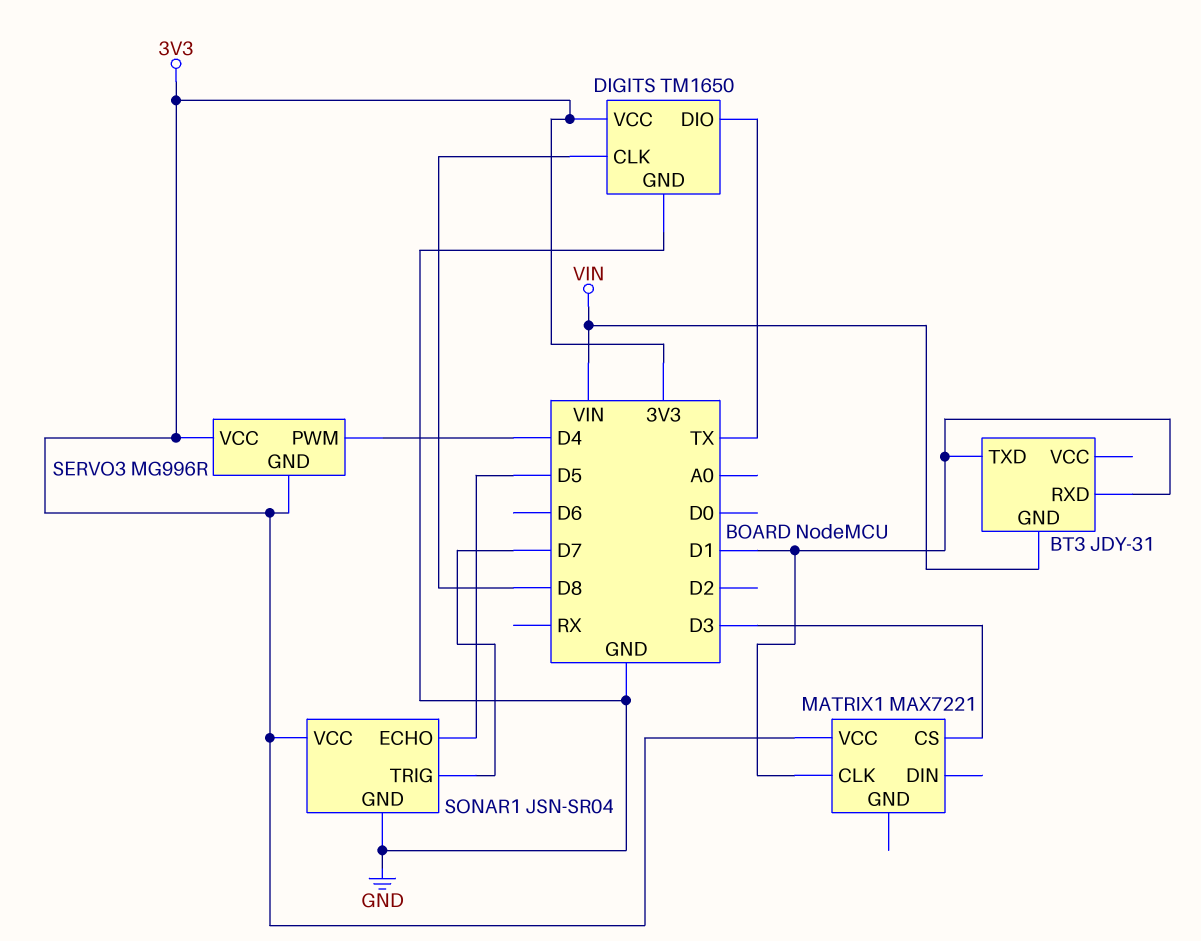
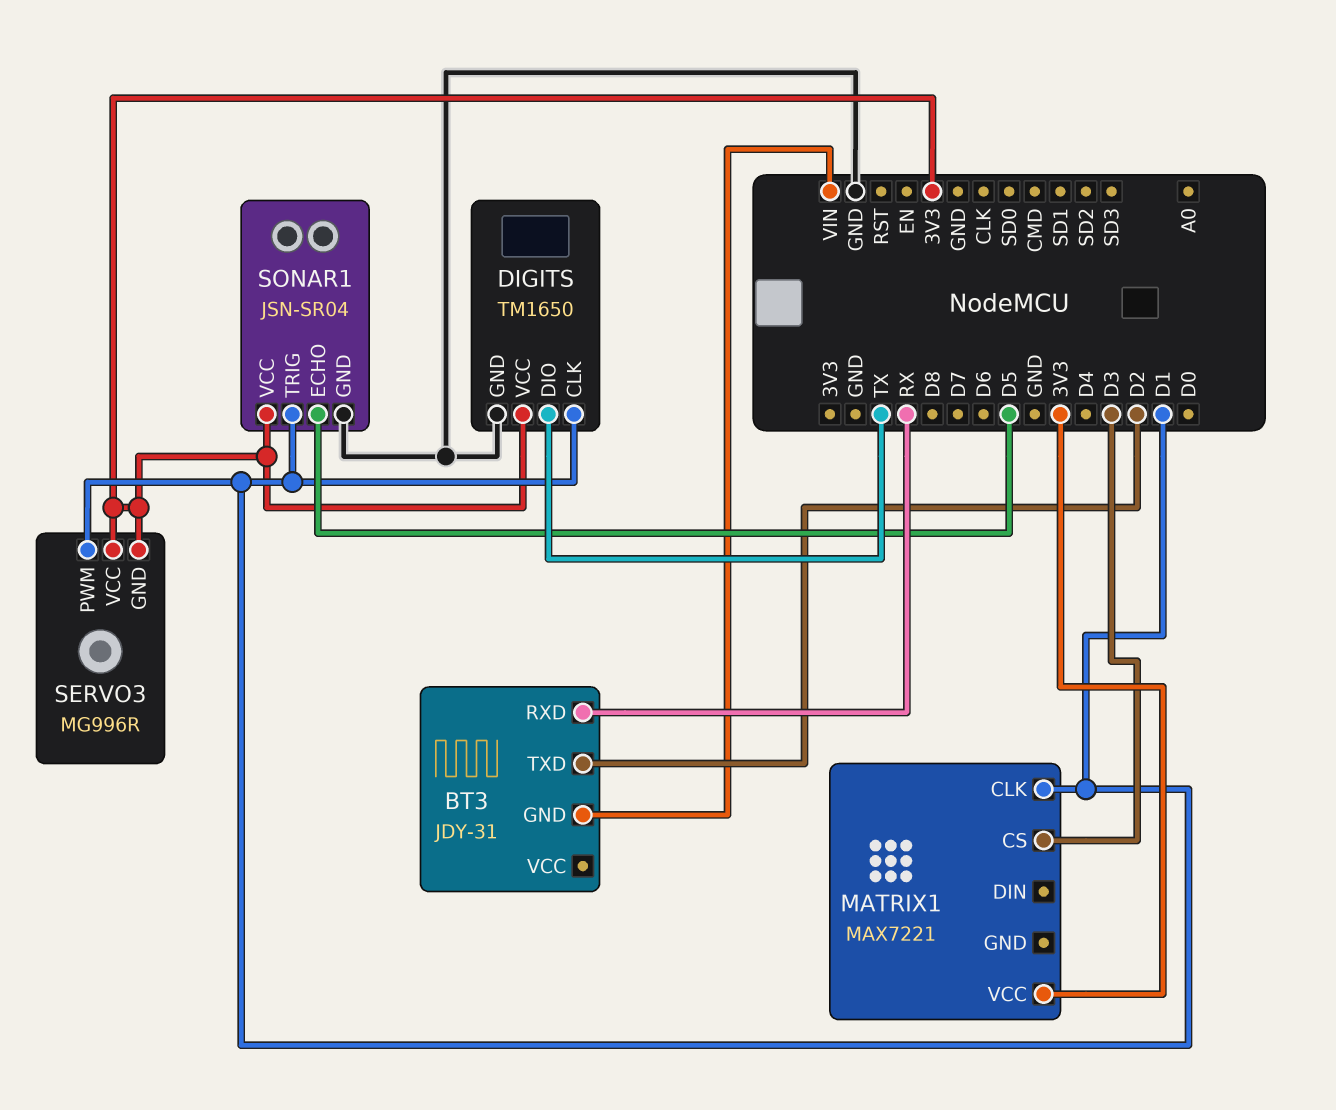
BT3 pin RXD: D1 -> RX
BT3 pin TXD: D1 -> D2
DIGITS pin CLK: D8 -> D1
SERVO3 pin PWM: D4 -> D1
SONAR1 pin TRIG: D7 -> D1

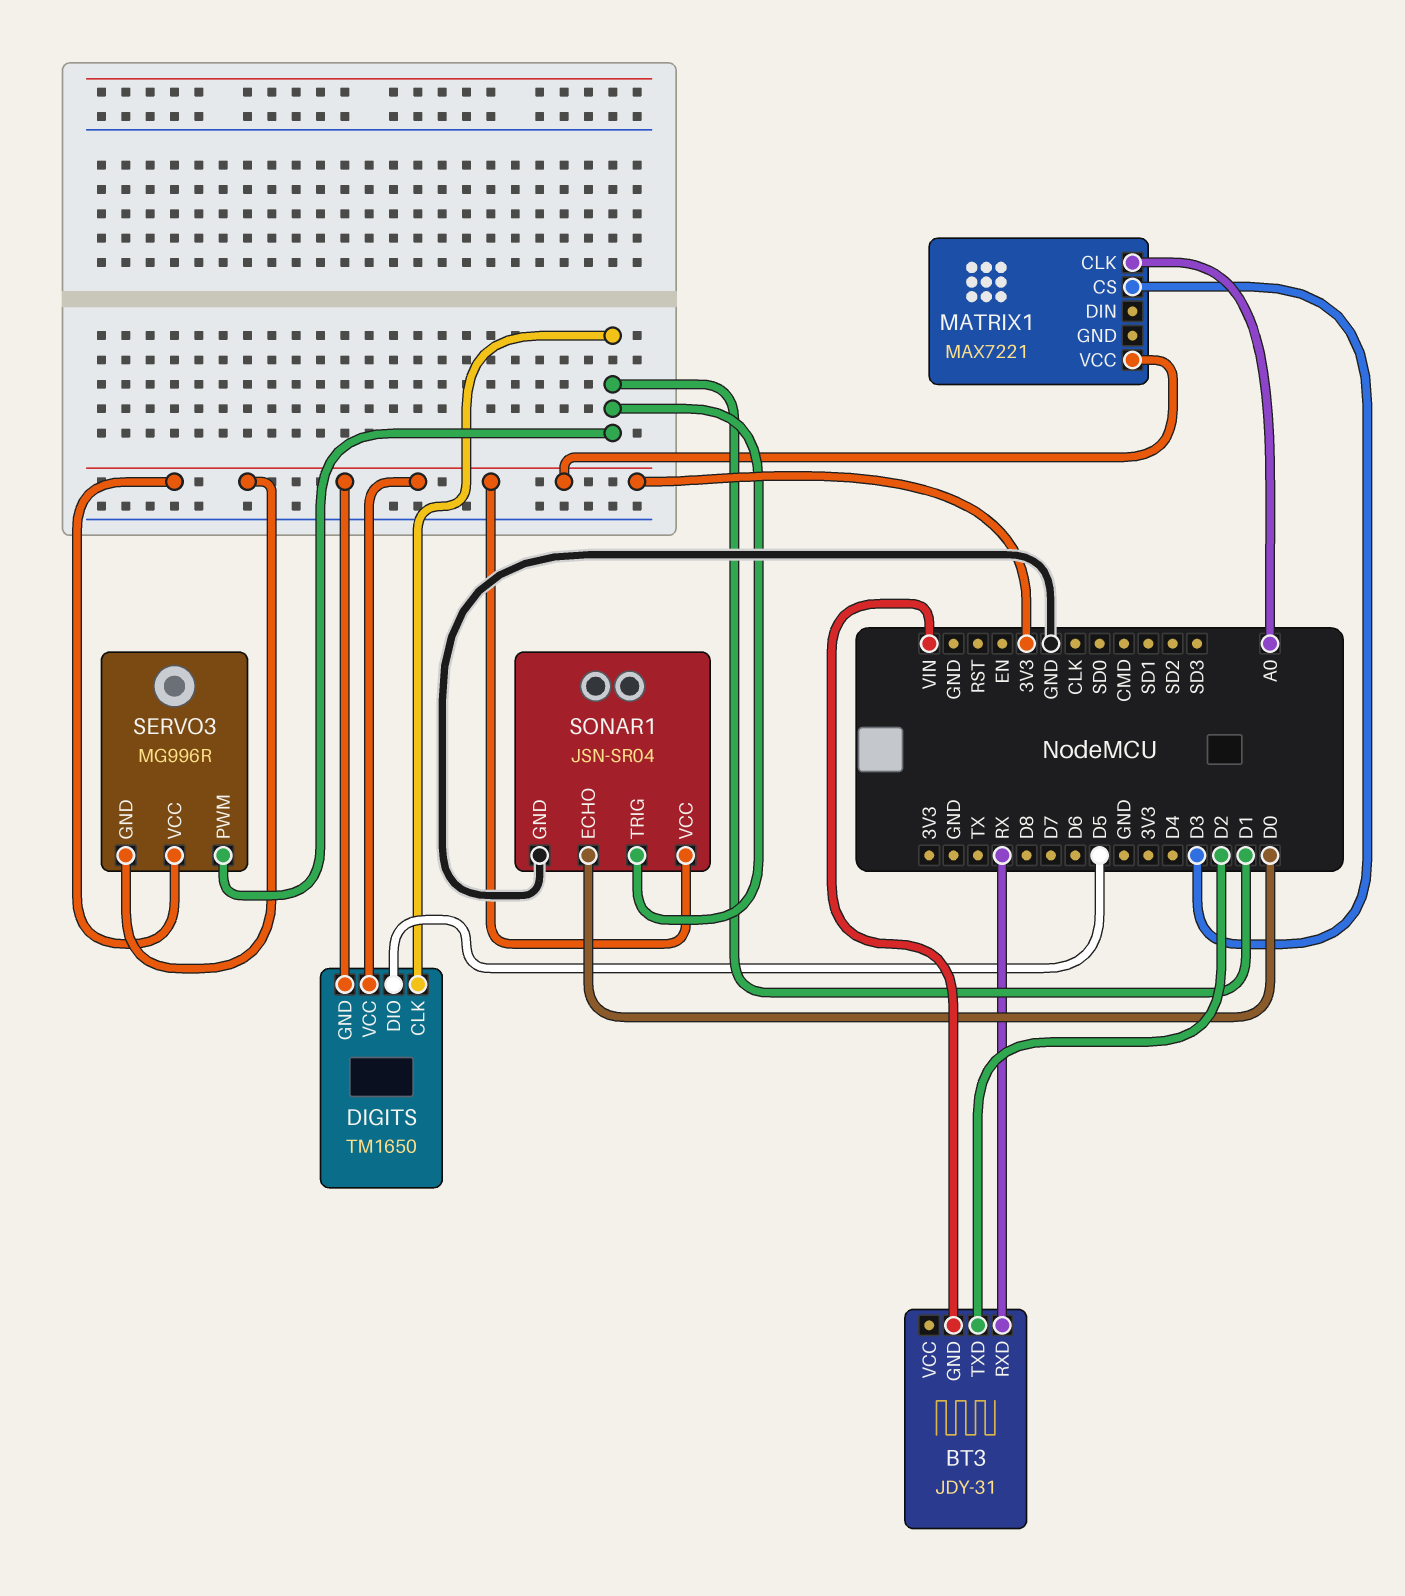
DIGITS pin DIO: TX -> D5
DIGITS pin GND: GND -> 3V3
MATRIX1 pin CLK: D1 -> A0
SONAR1 pin ECHO: D5 -> D0

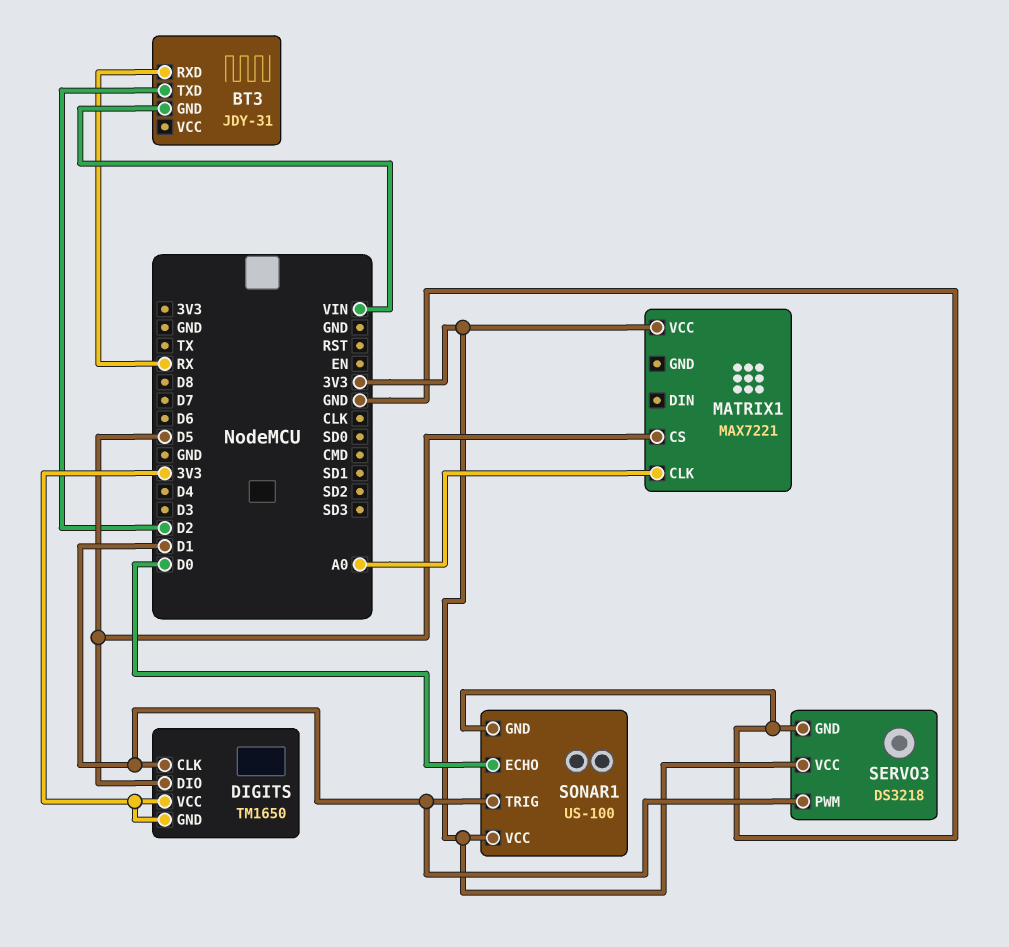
MATRIX1 pin CS: D3 -> D5
SERVO3: MG996R -> DS3218
SERVO3 pin GND: 3V3 -> GND
SONAR1: JSN-SR04 -> US-100

